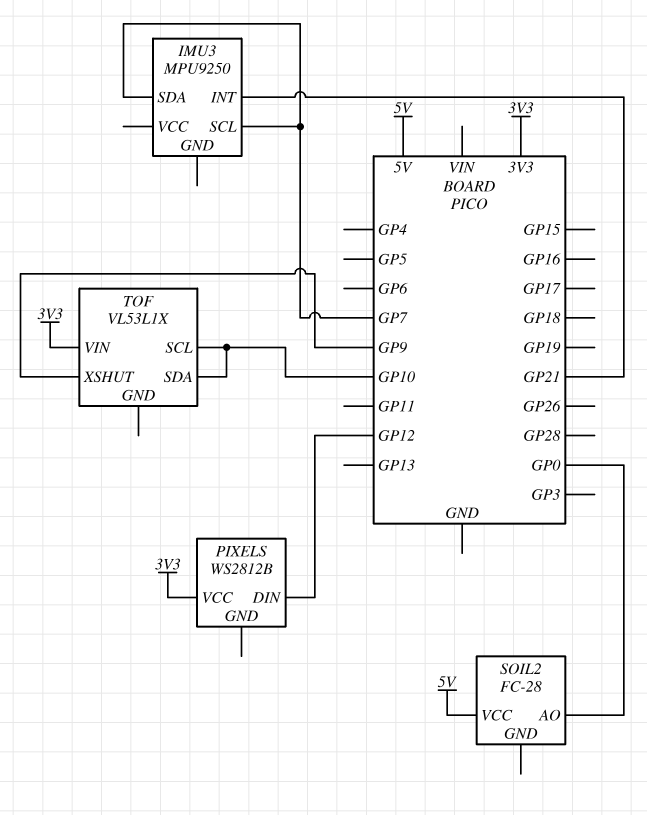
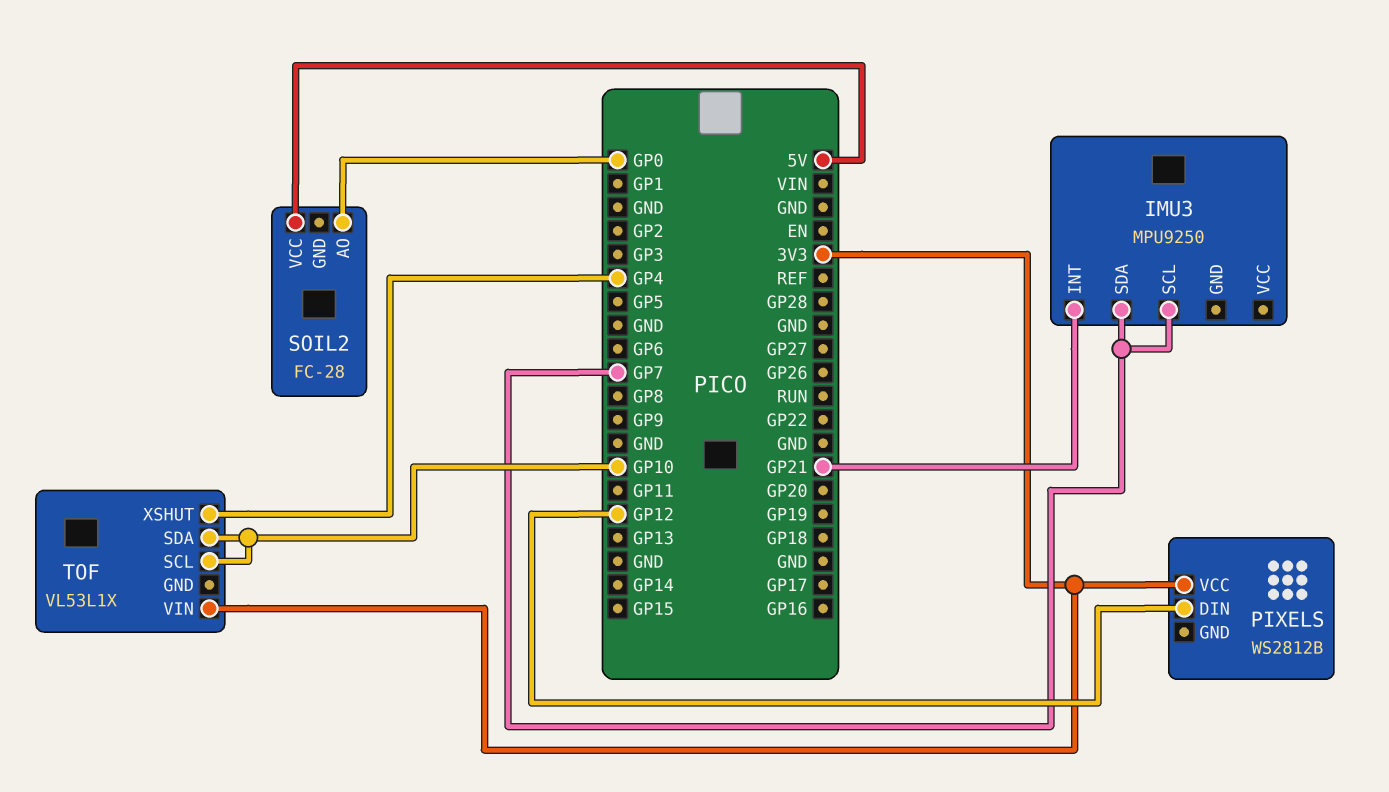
TOF pin XSHUT: GP9 -> GP4

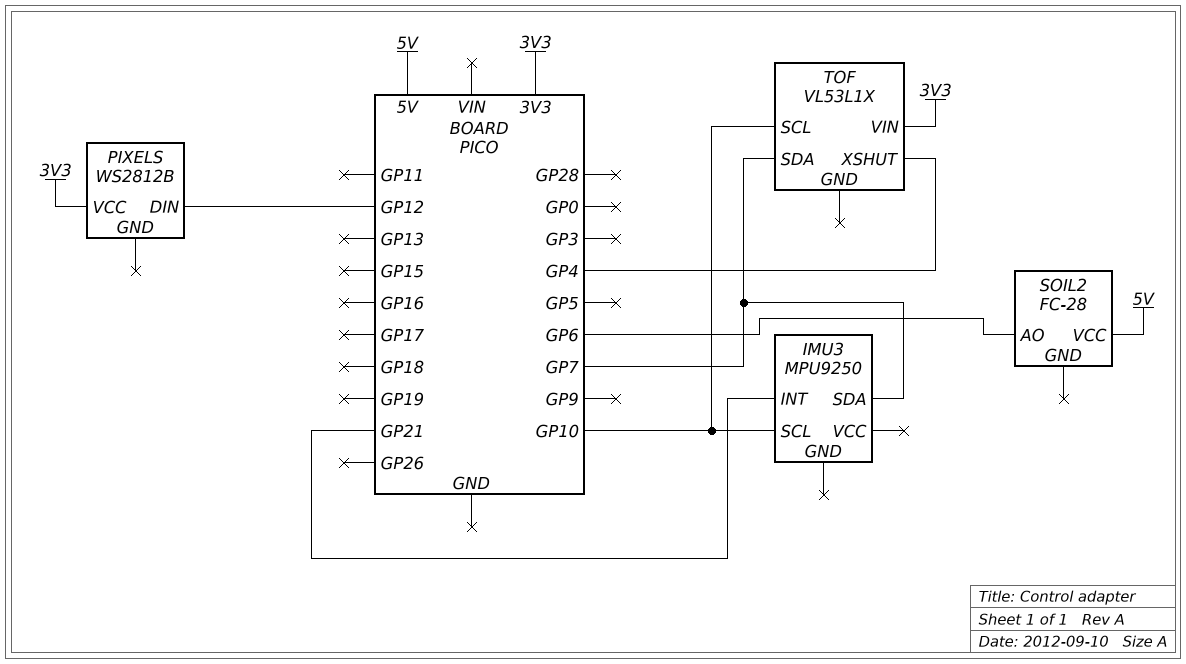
IMU3 pin SCL: GP7 -> GP10
SOIL2 pin AO: GP0 -> GP6
TOF pin SDA: GP10 -> GP7

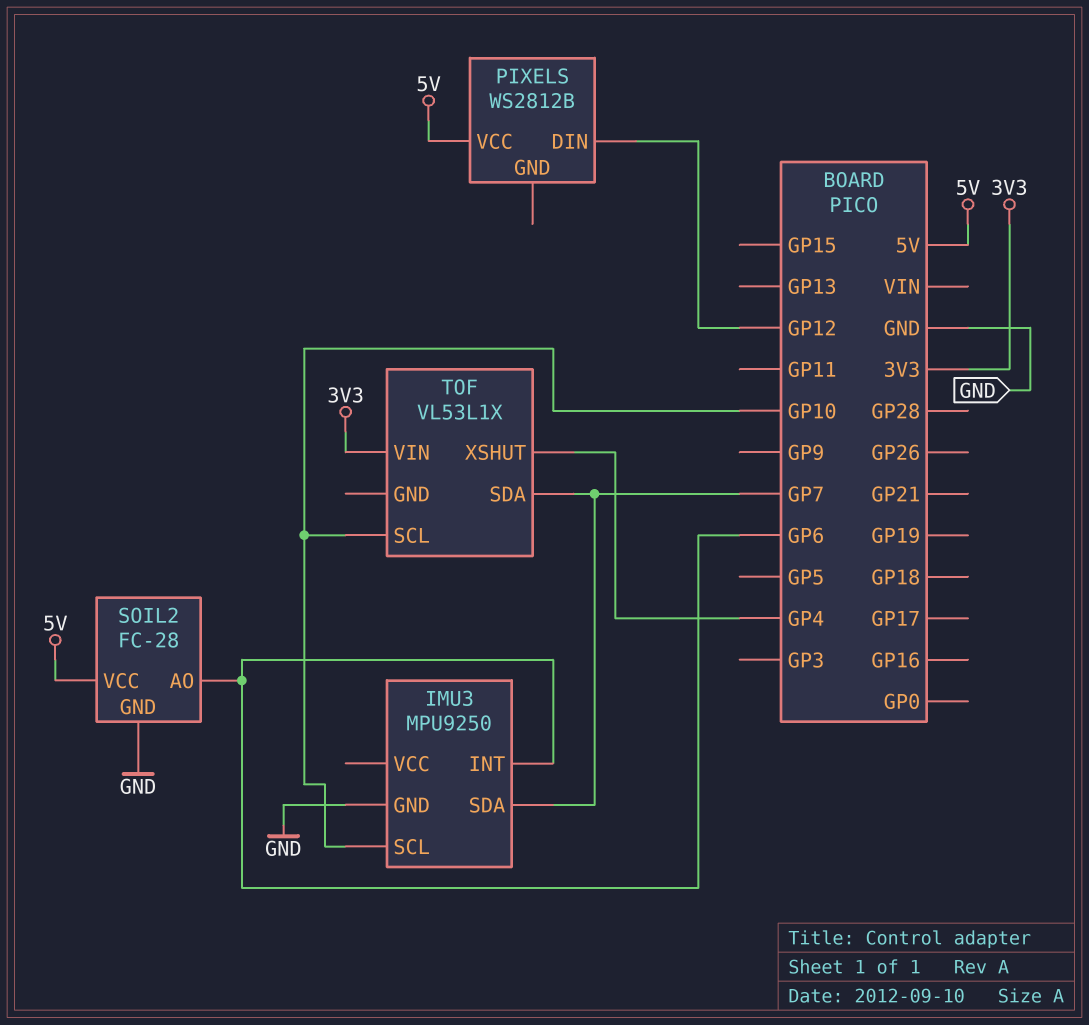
IMU3 pin GND: none -> GND
IMU3 pin INT: GP21 -> GP6
PIXELS pin VCC: 3V3 -> 5V
SOIL2 pin GND: none -> GND

